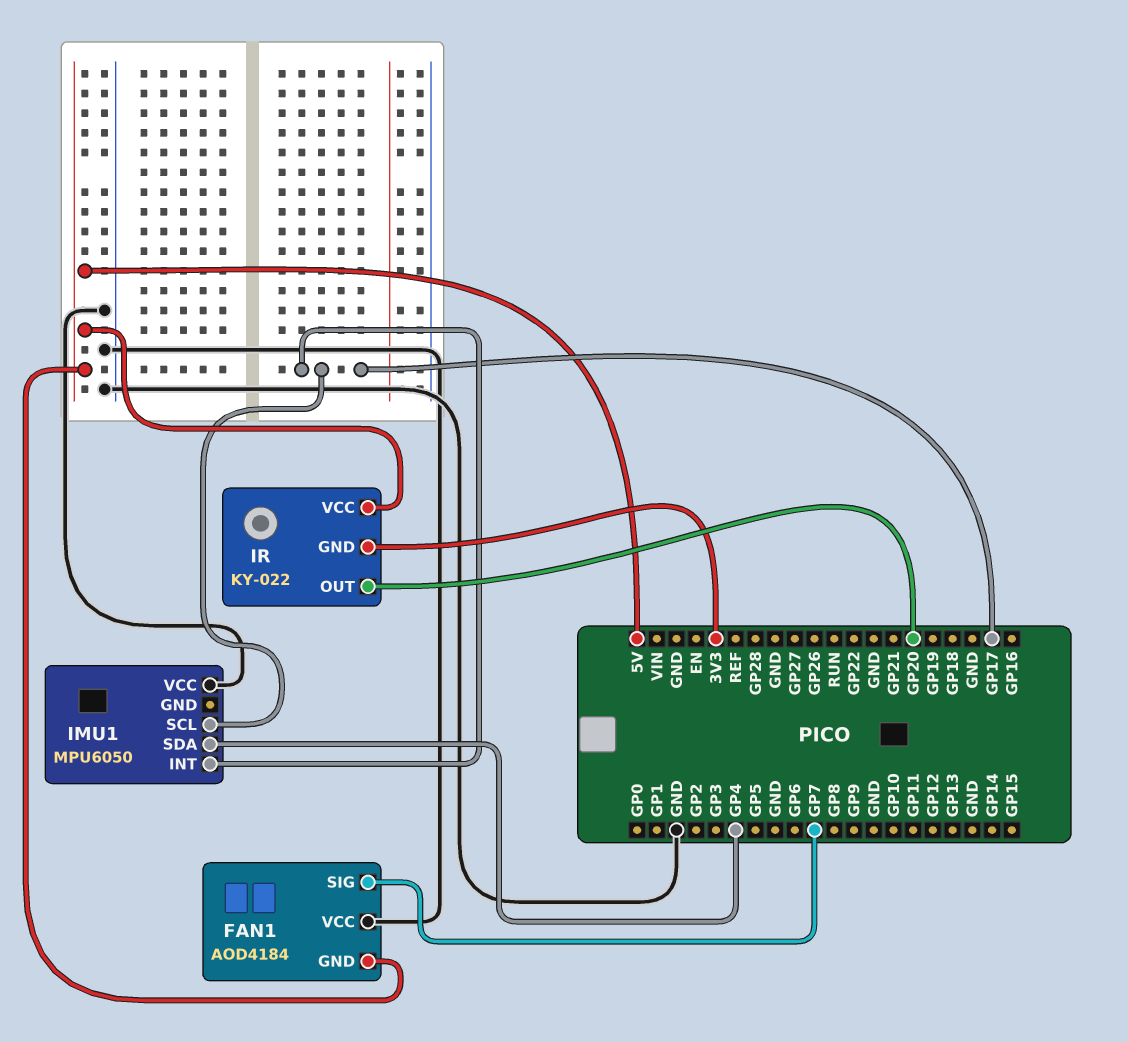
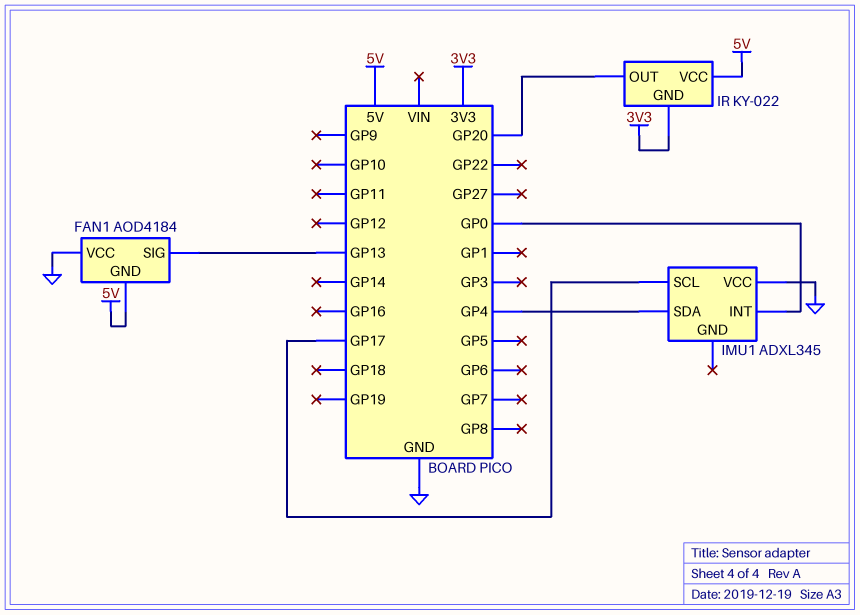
FAN1 pin SIG: GP7 -> GP13
IMU1: MPU6050 -> ADXL345
IMU1 pin INT: GP17 -> GP0

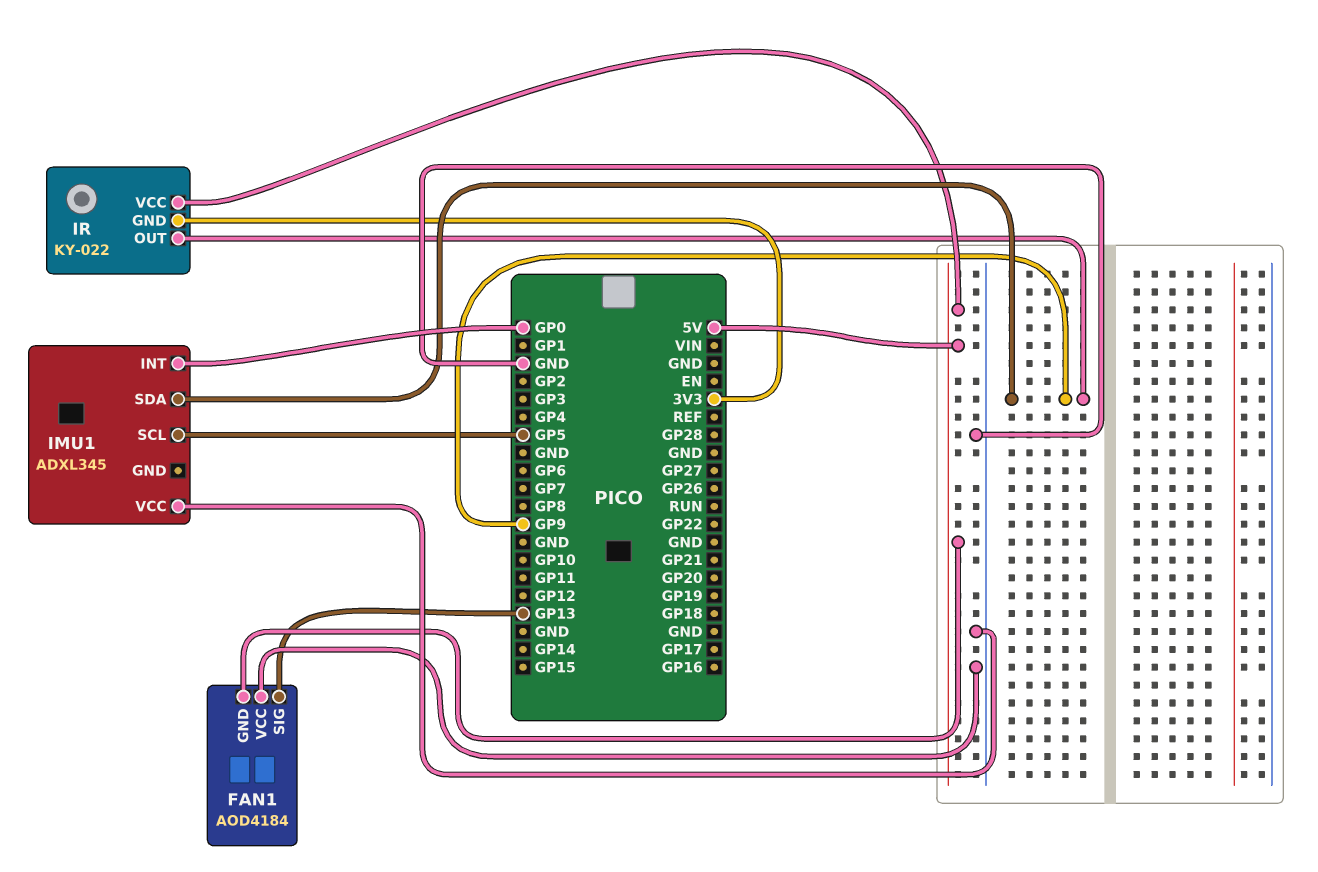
IMU1 pin SCL: GP17 -> GP5
IMU1 pin SDA: GP4 -> GP9
IR pin OUT: GP20 -> GP9

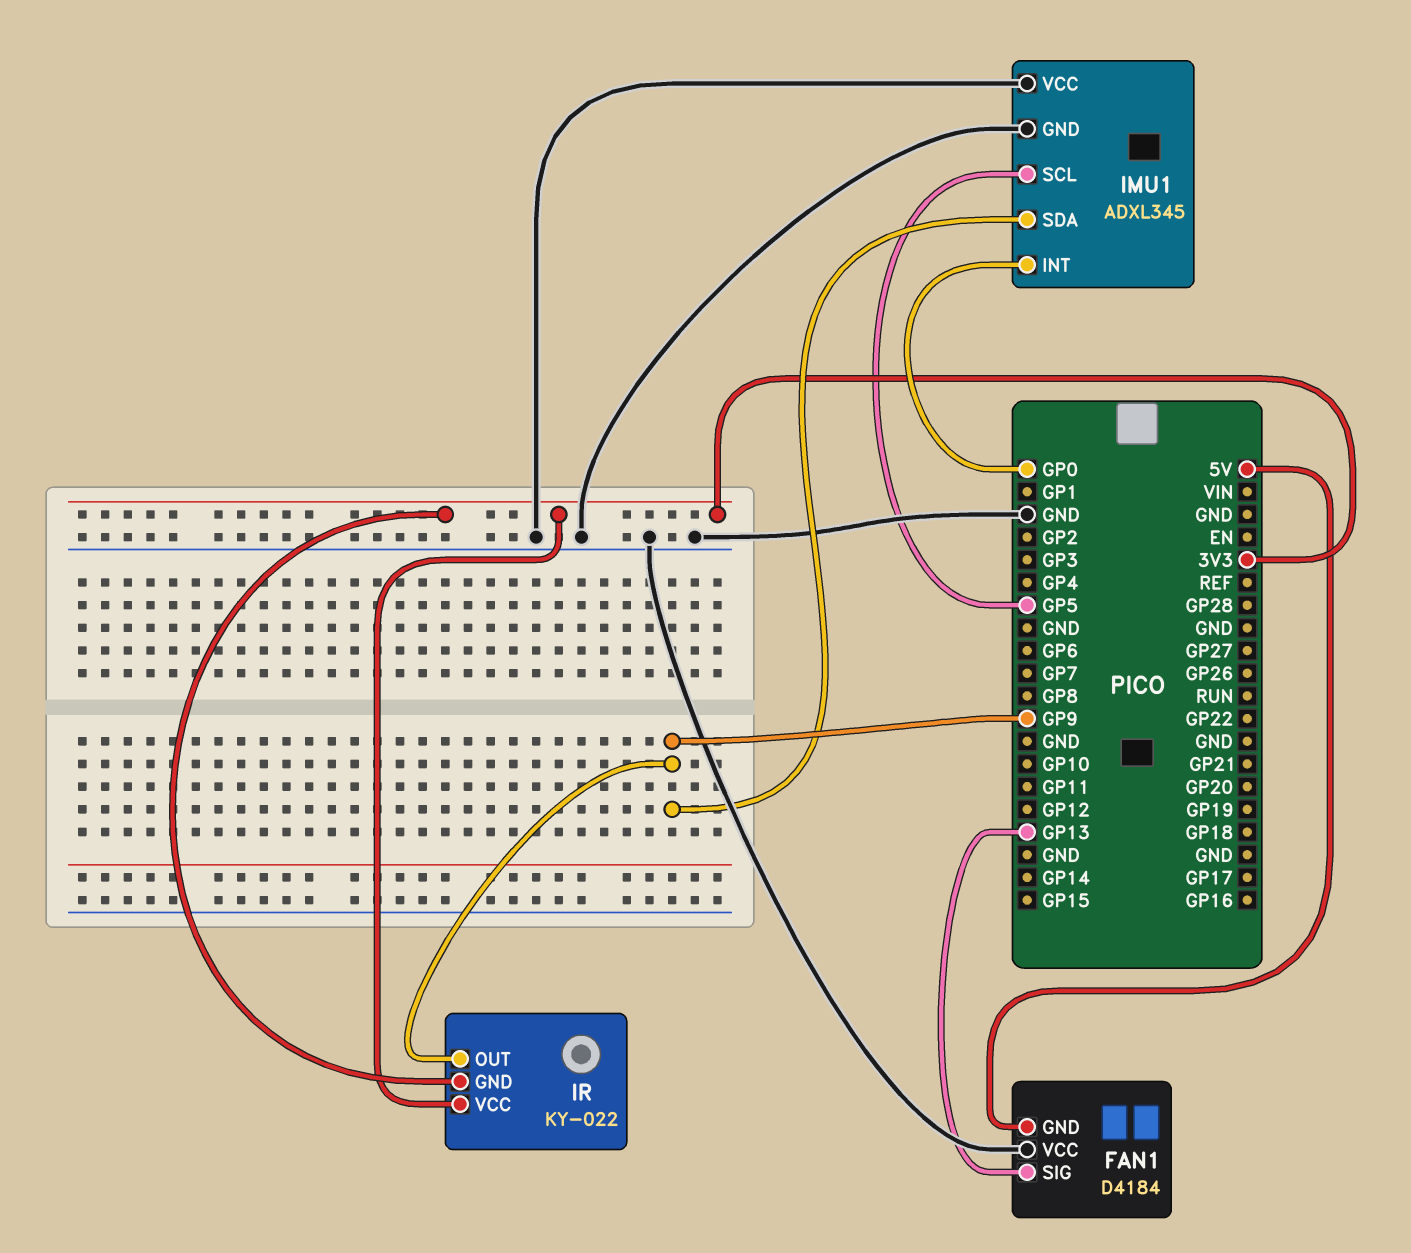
FAN1: AOD4184 -> D4184
IMU1 pin GND: none -> GND
IR pin VCC: 5V -> 3V3

